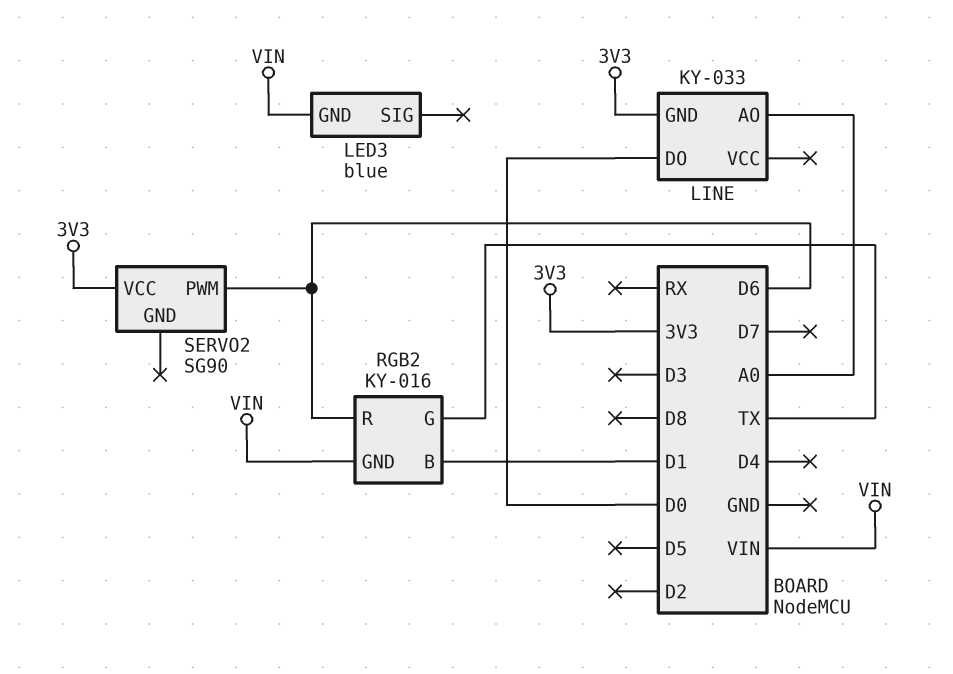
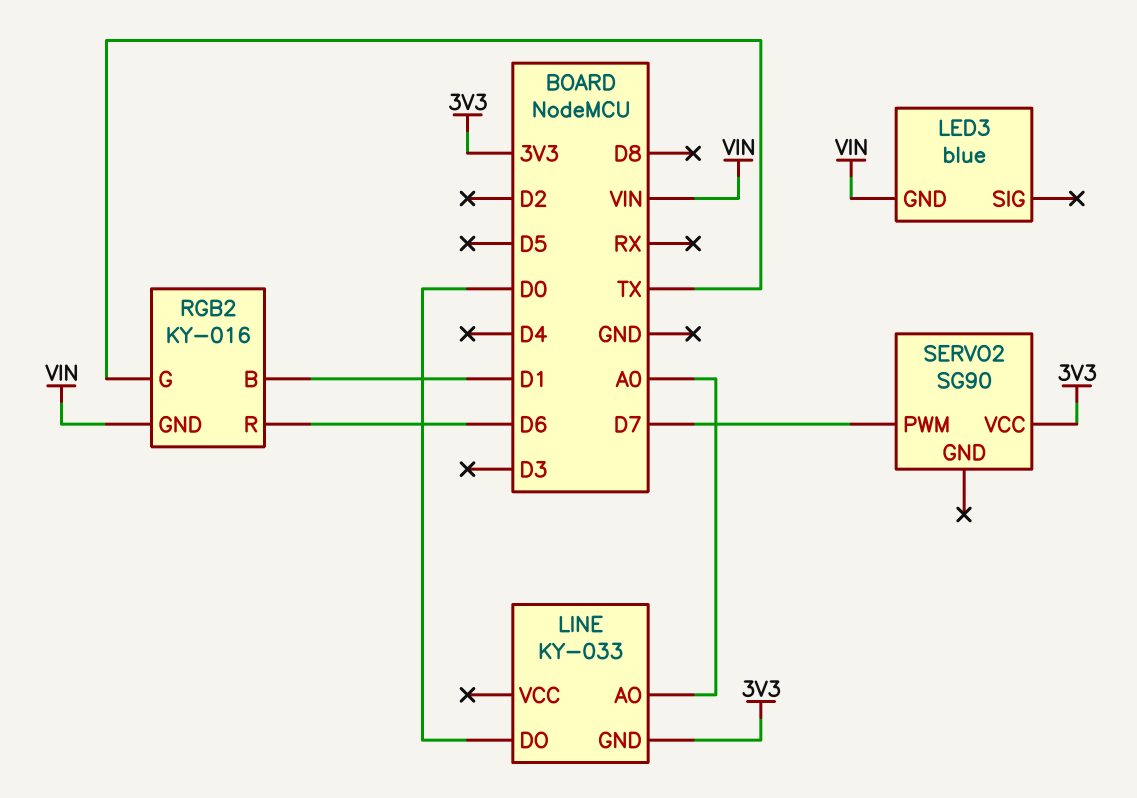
SERVO2 pin PWM: D6 -> D7

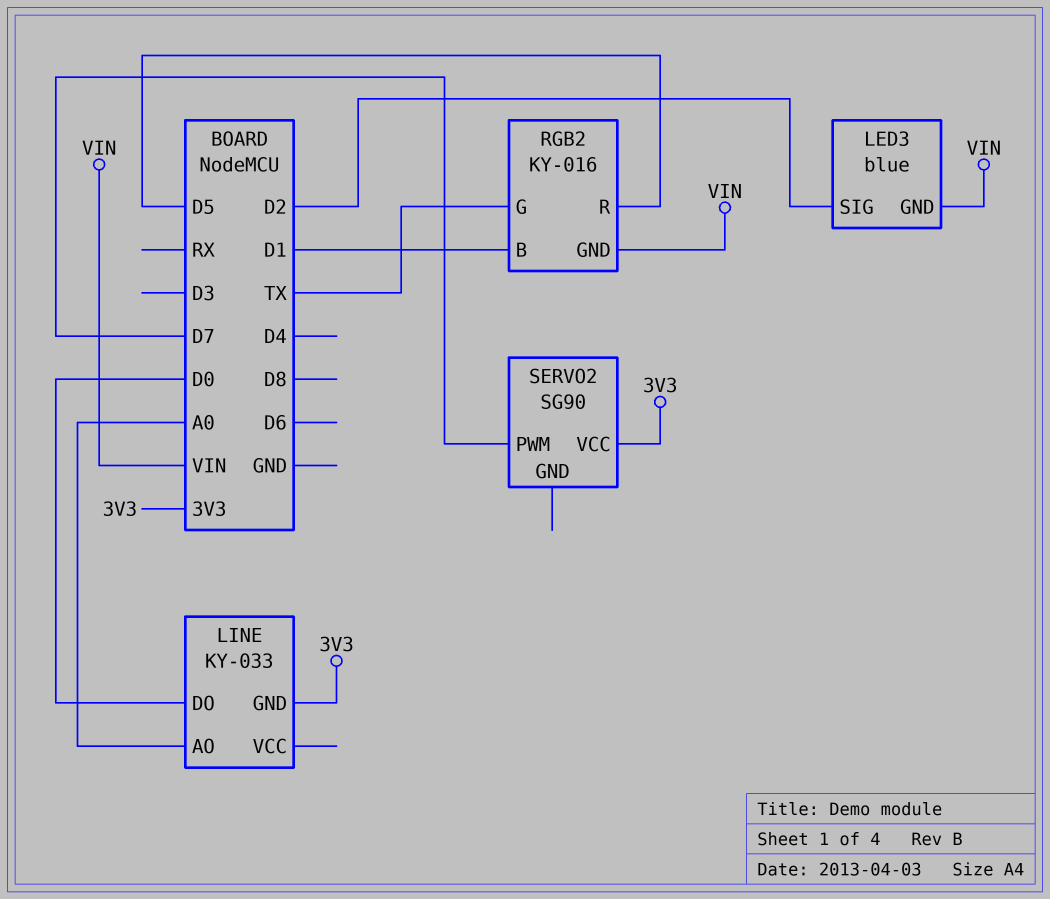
LED3 pin SIG: none -> D2
RGB2 pin R: D6 -> D5

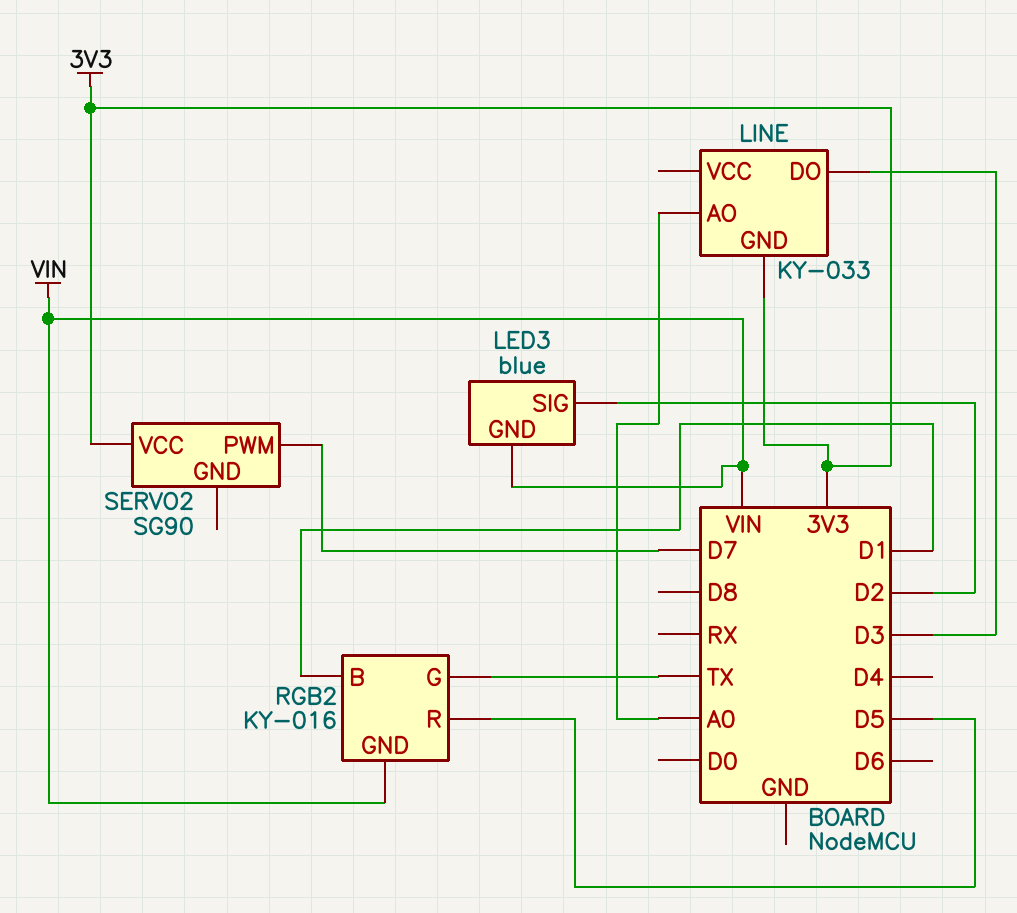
LINE pin DO: D0 -> D3

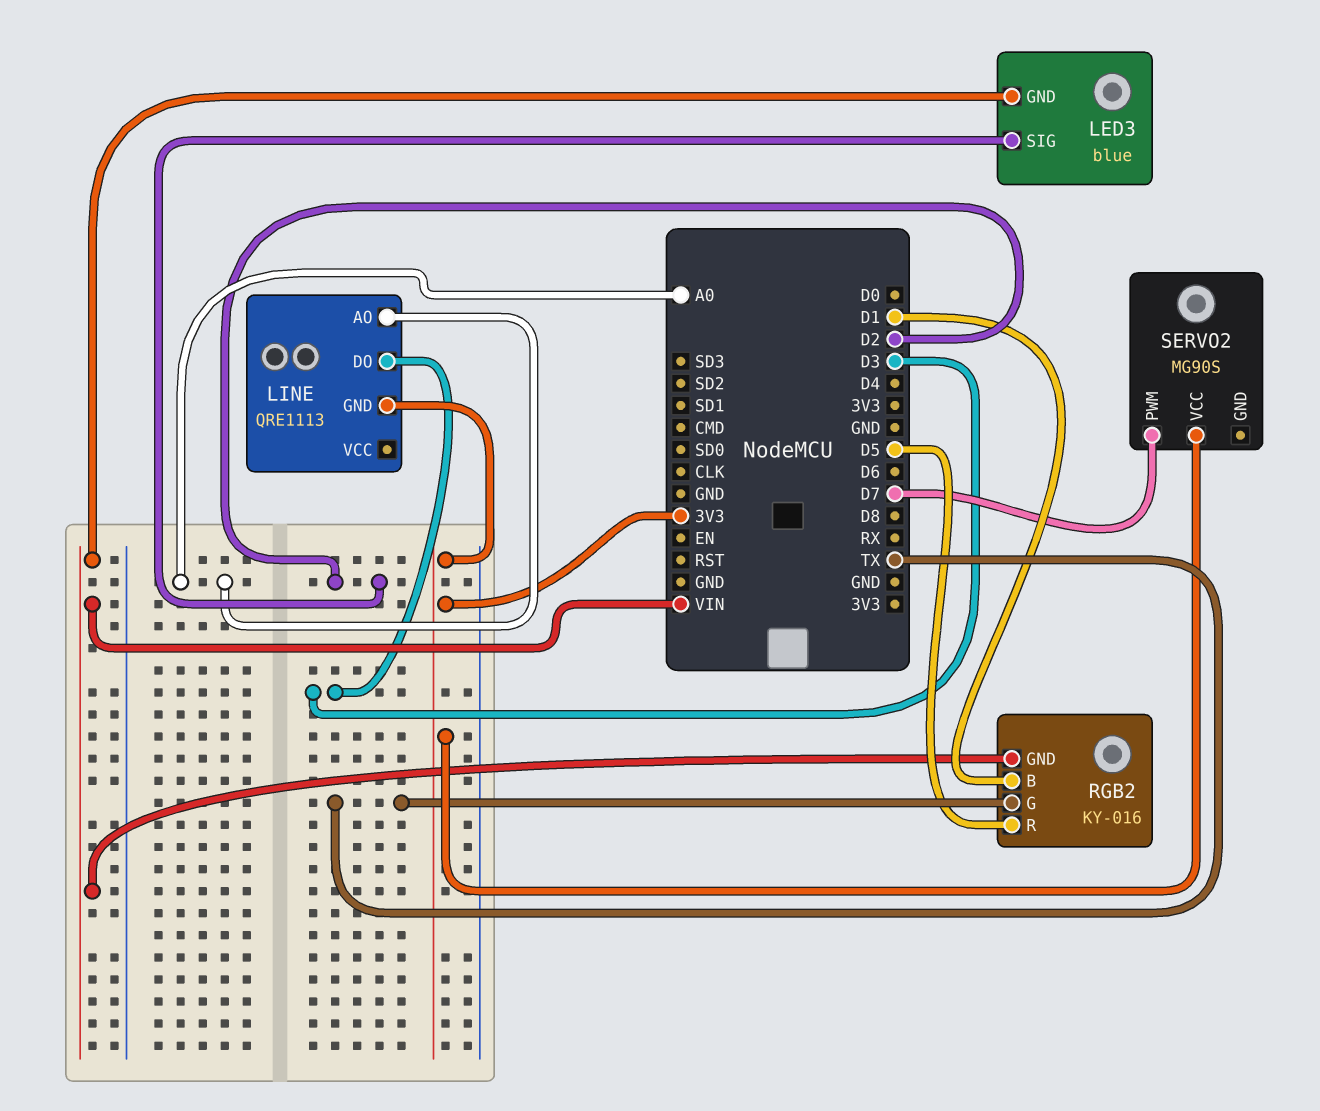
LINE: KY-033 -> QRE1113
SERVO2: SG90 -> MG90S

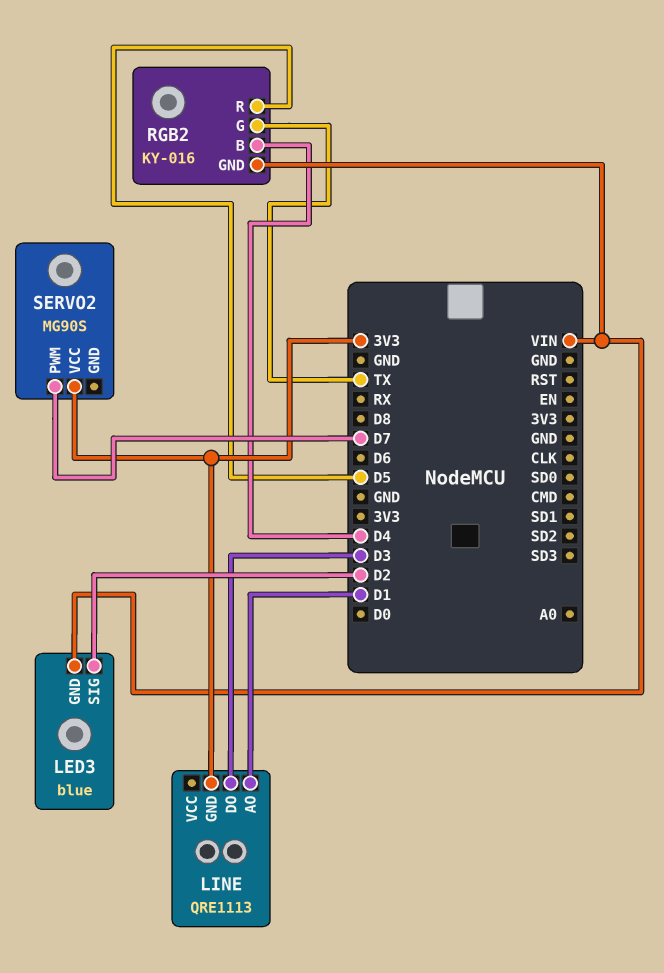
LINE pin AO: A0 -> D1
RGB2 pin B: D1 -> D4

